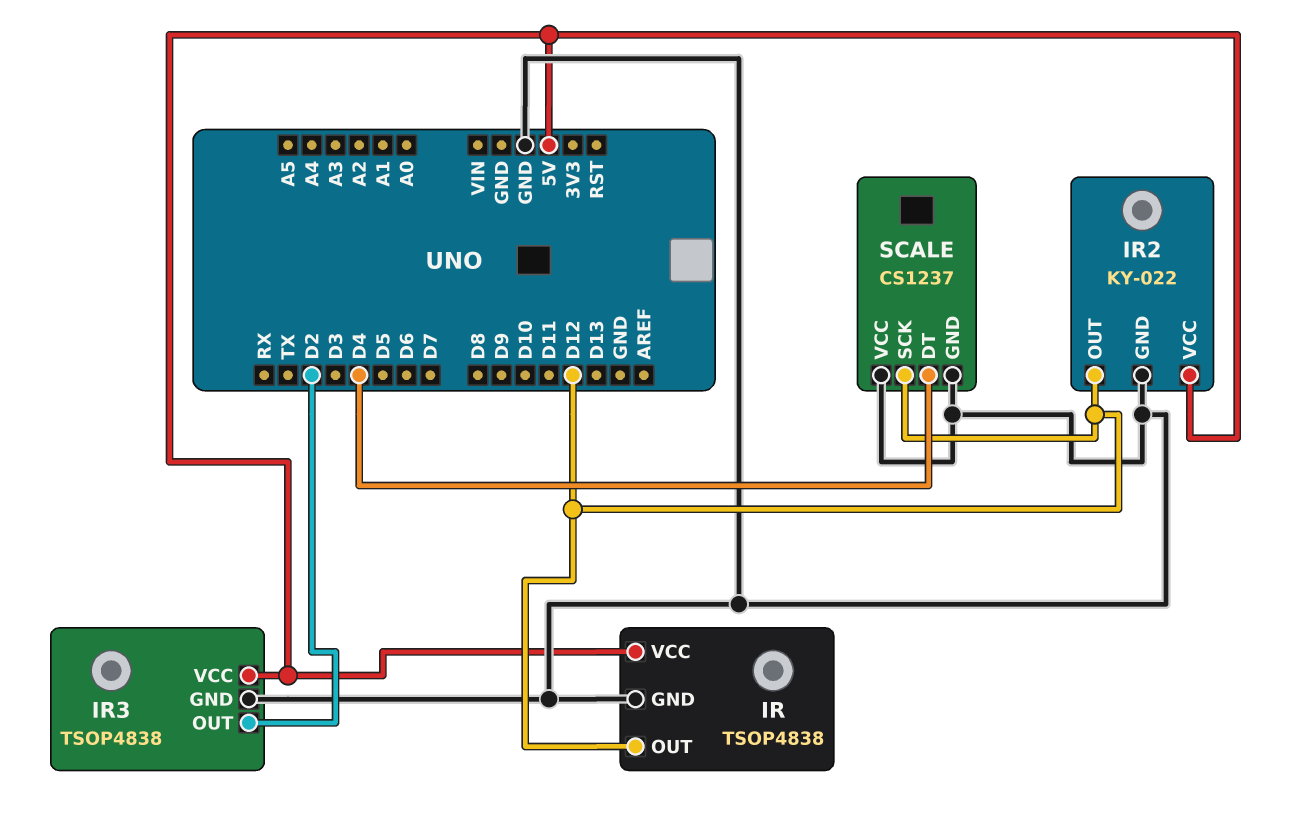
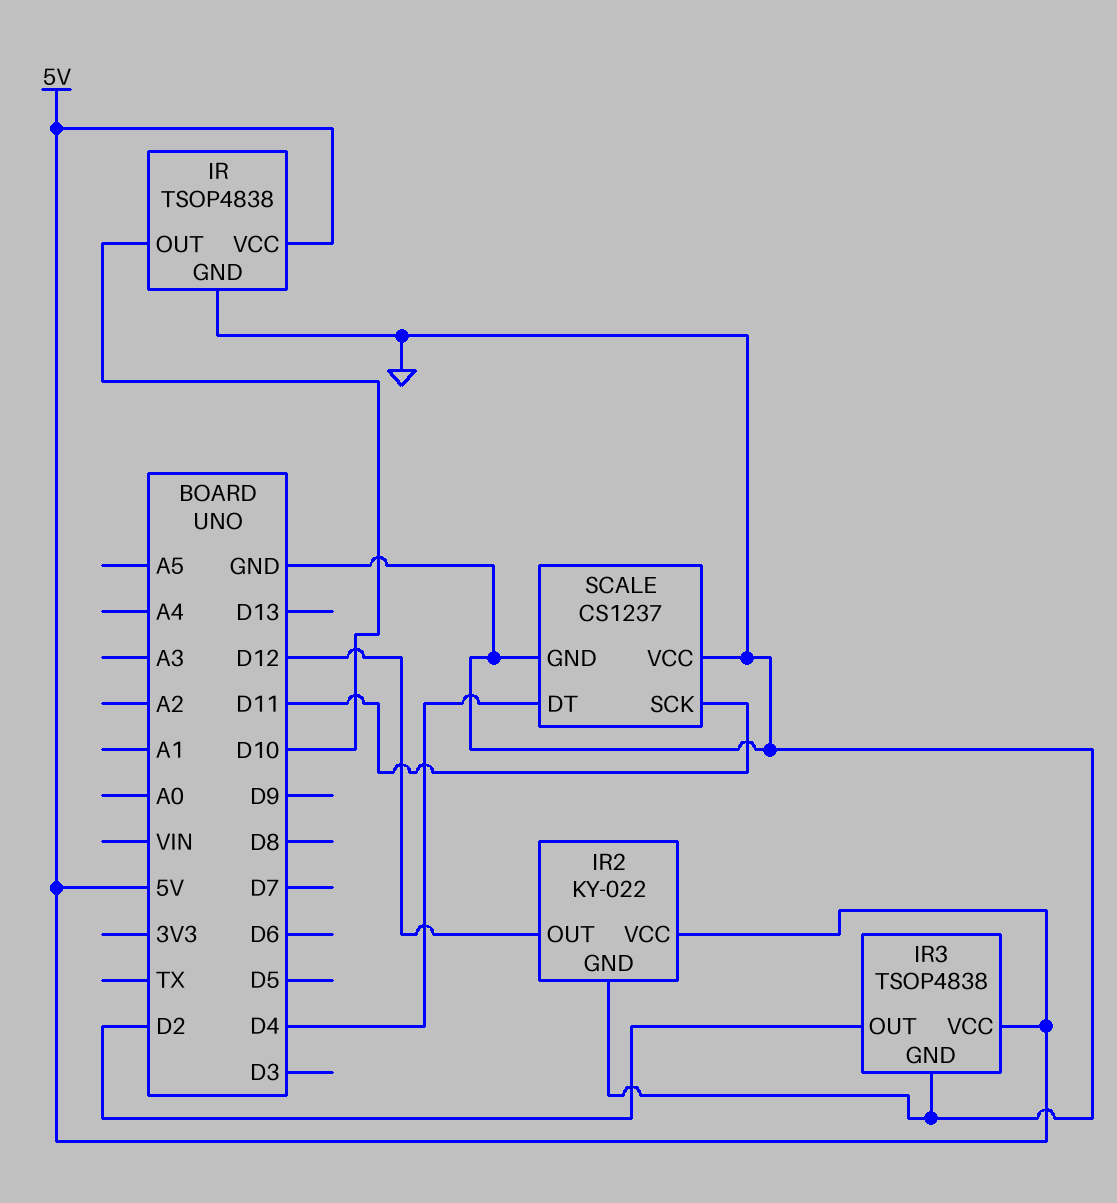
IR pin OUT: D12 -> D10
SCALE pin SCK: D12 -> D11

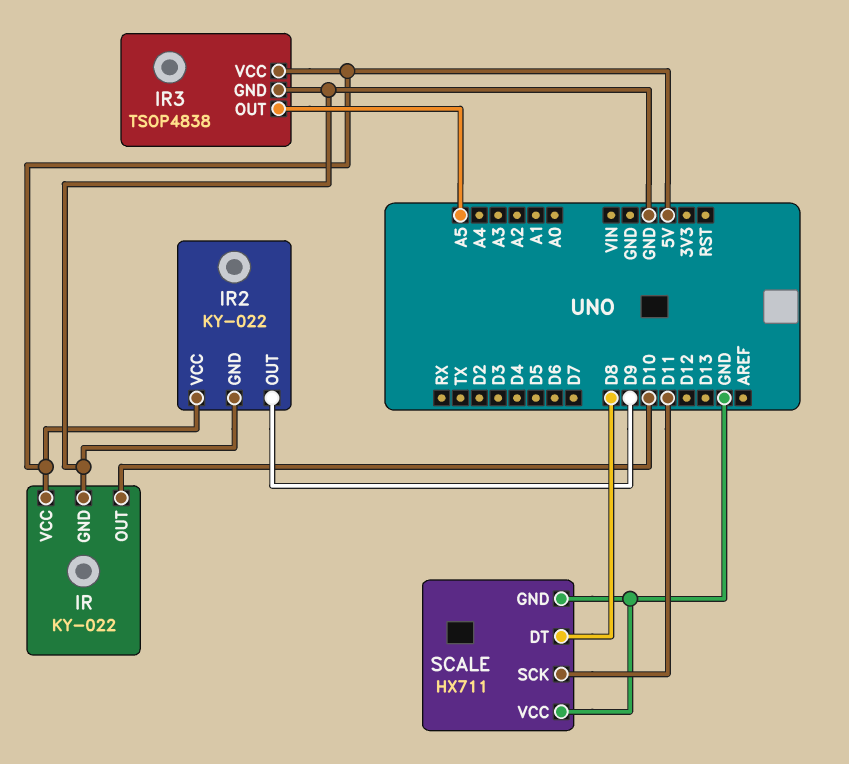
IR: TSOP4838 -> KY-022
IR2 pin OUT: D12 -> D9
IR3 pin OUT: D2 -> A5
SCALE: CS1237 -> HX711
SCALE pin DT: D4 -> D8

